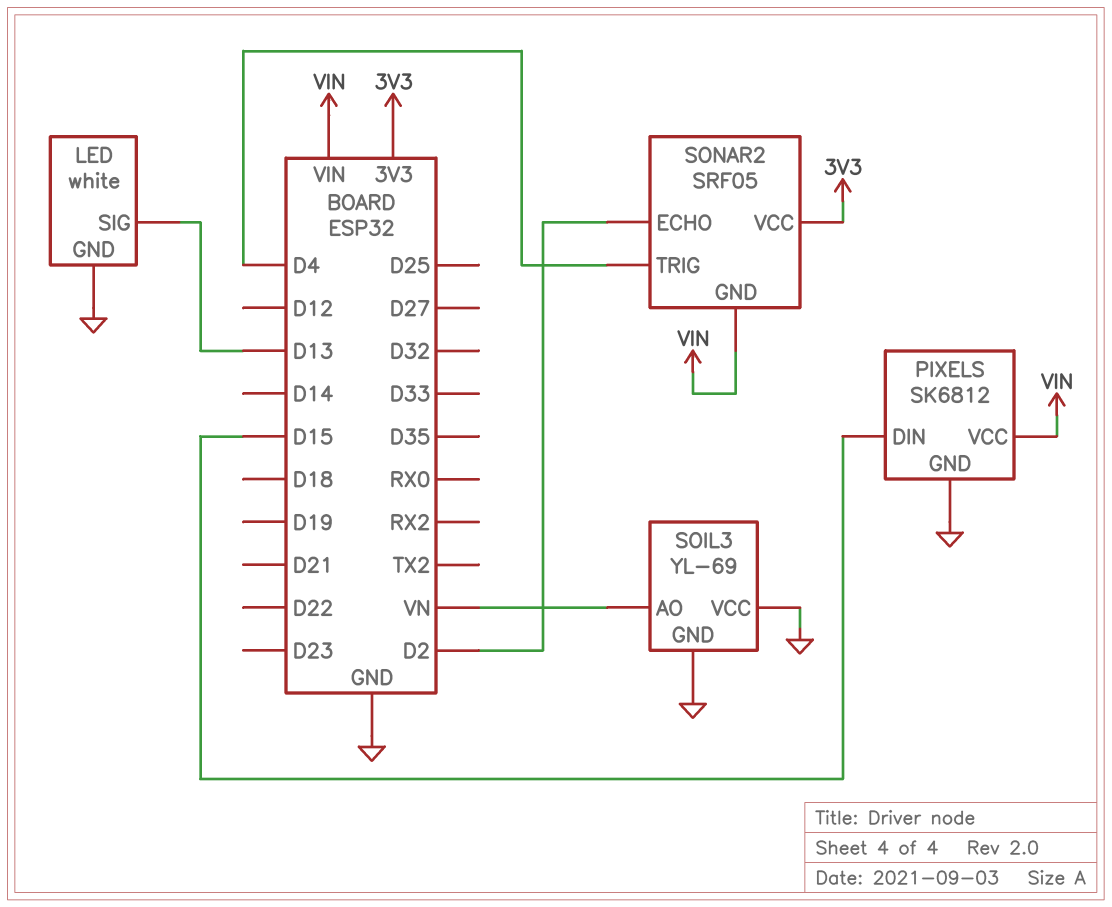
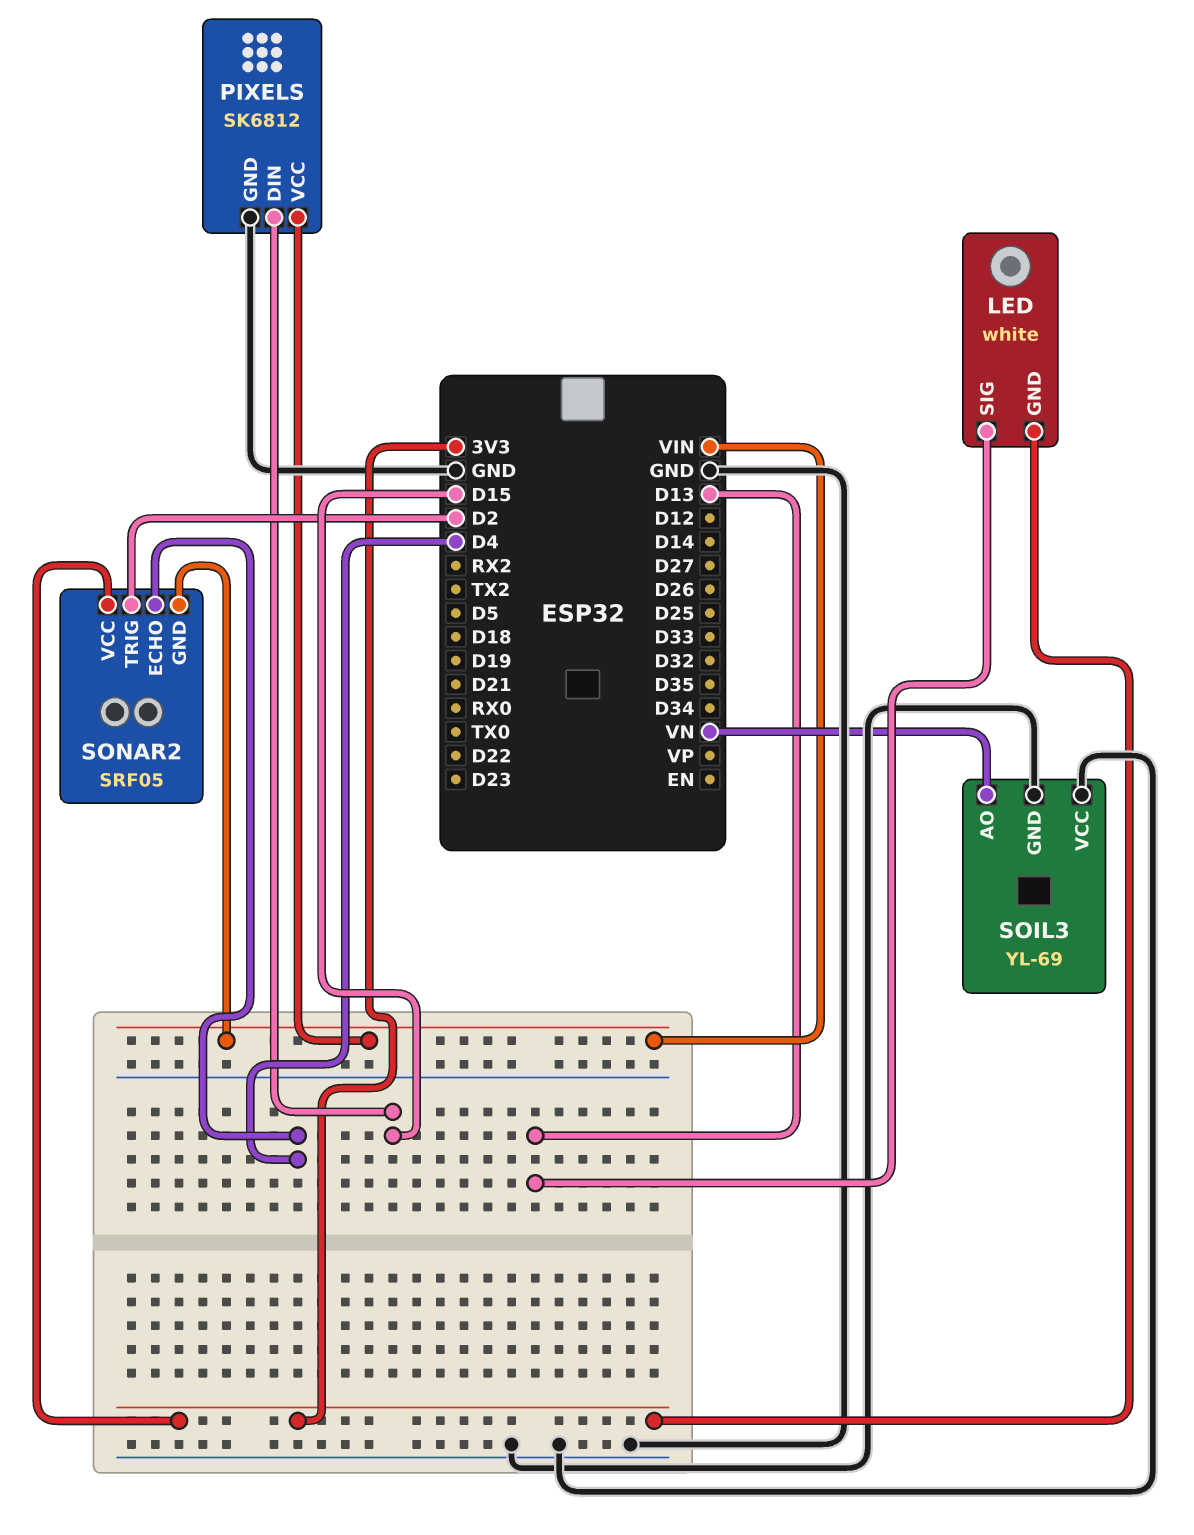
LED pin GND: GND -> 3V3
SONAR2 pin ECHO: D2 -> D4
SONAR2 pin TRIG: D4 -> D2

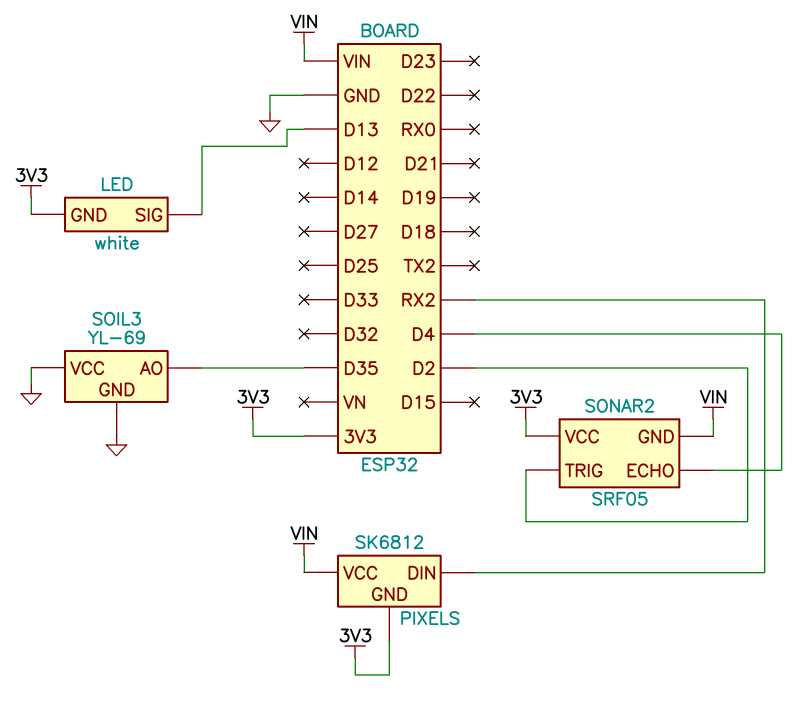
PIXELS pin DIN: D15 -> RX2
PIXELS pin GND: GND -> 3V3
SOIL3 pin AO: VN -> D35

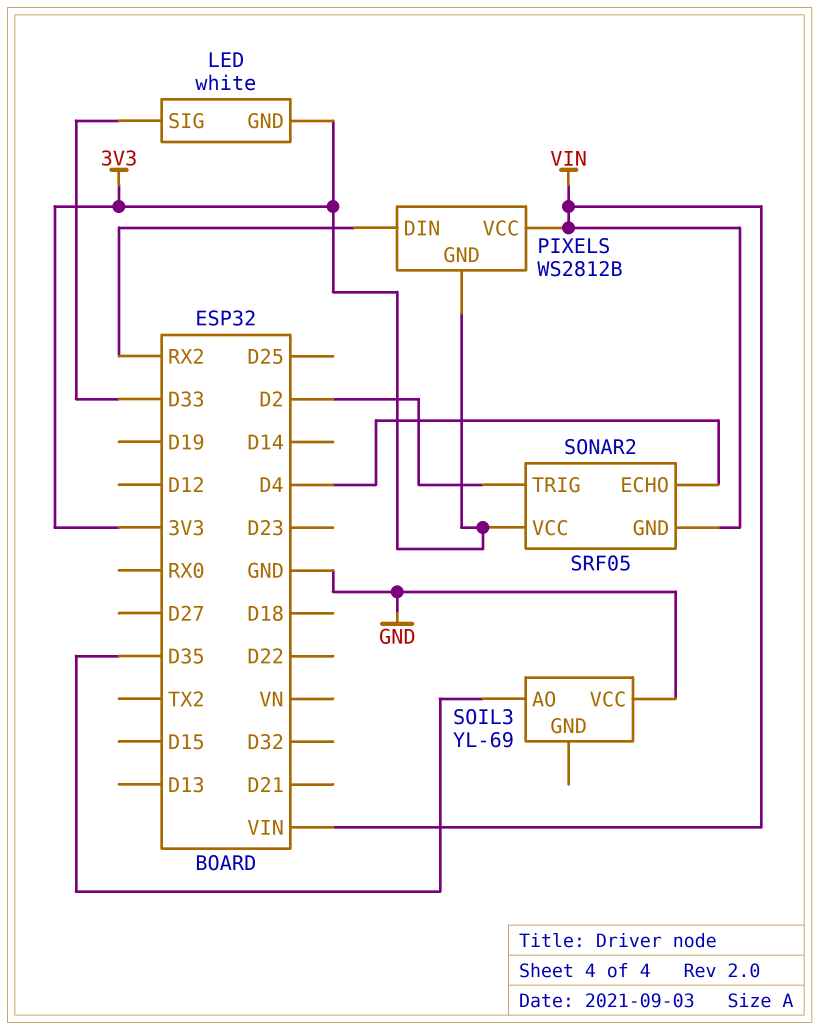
LED pin SIG: D13 -> D33
PIXELS: SK6812 -> WS2812B
SOIL3 pin GND: GND -> none

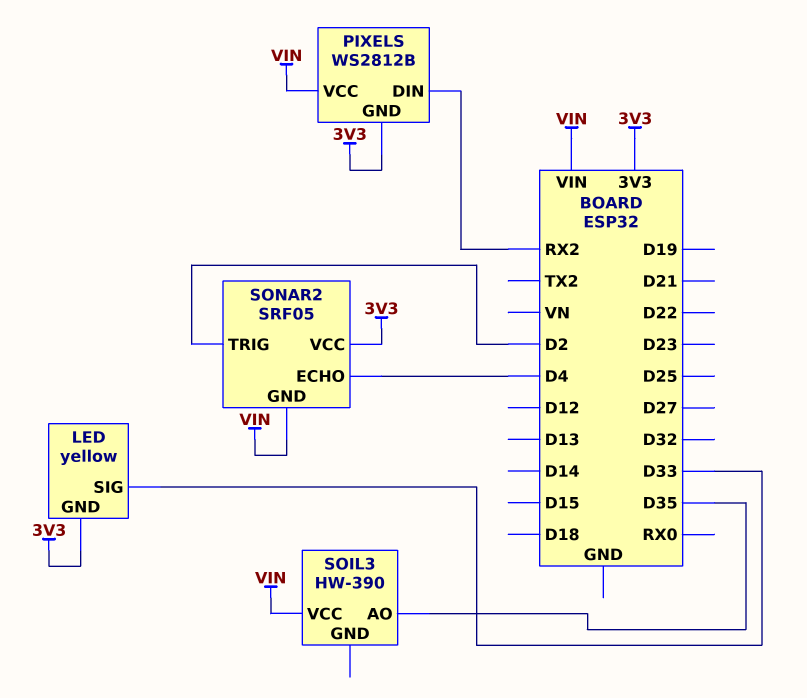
LED: white -> yellow
SOIL3: YL-69 -> HW-390
SOIL3 pin VCC: GND -> VIN

